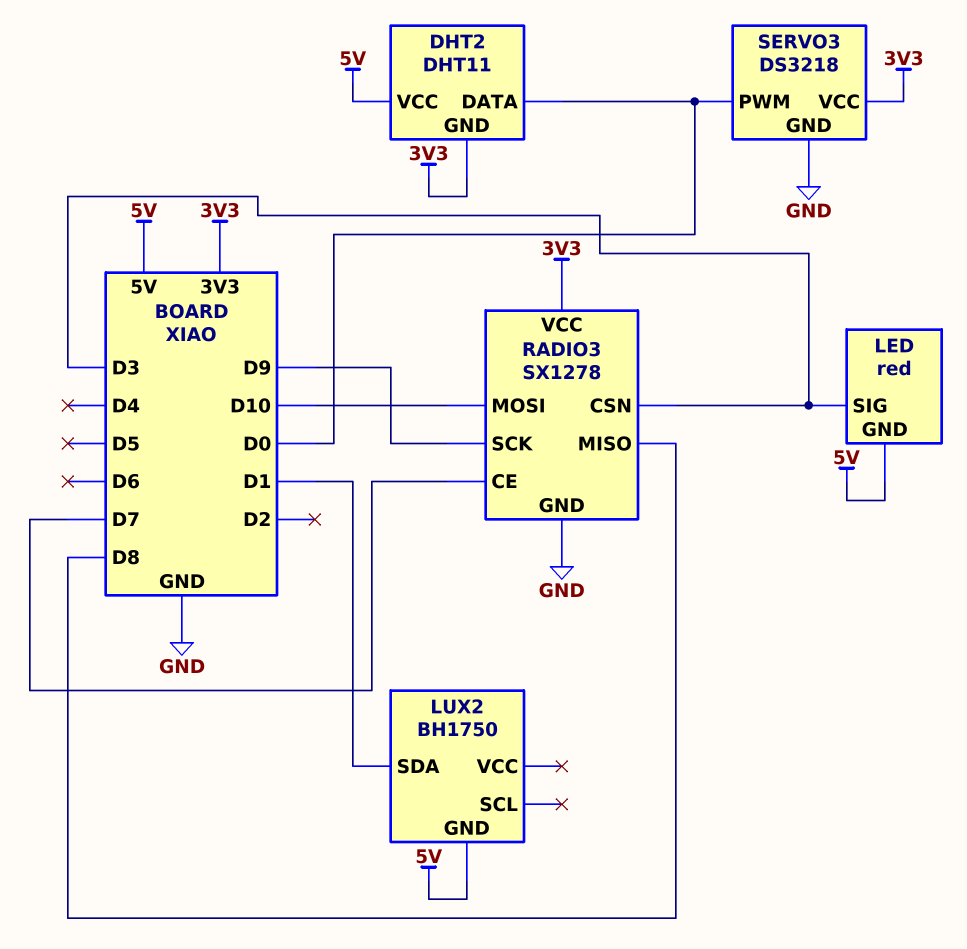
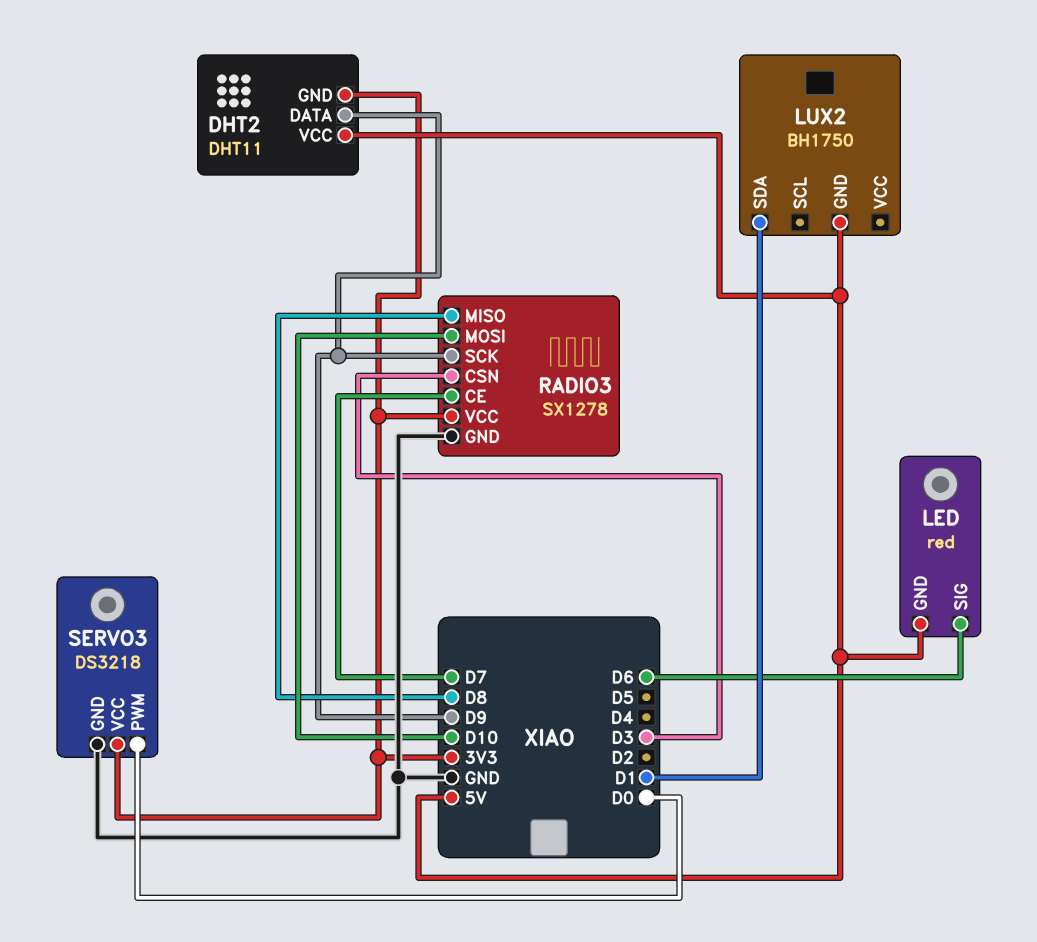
DHT2 pin DATA: D0 -> D9
LED pin SIG: D3 -> D6

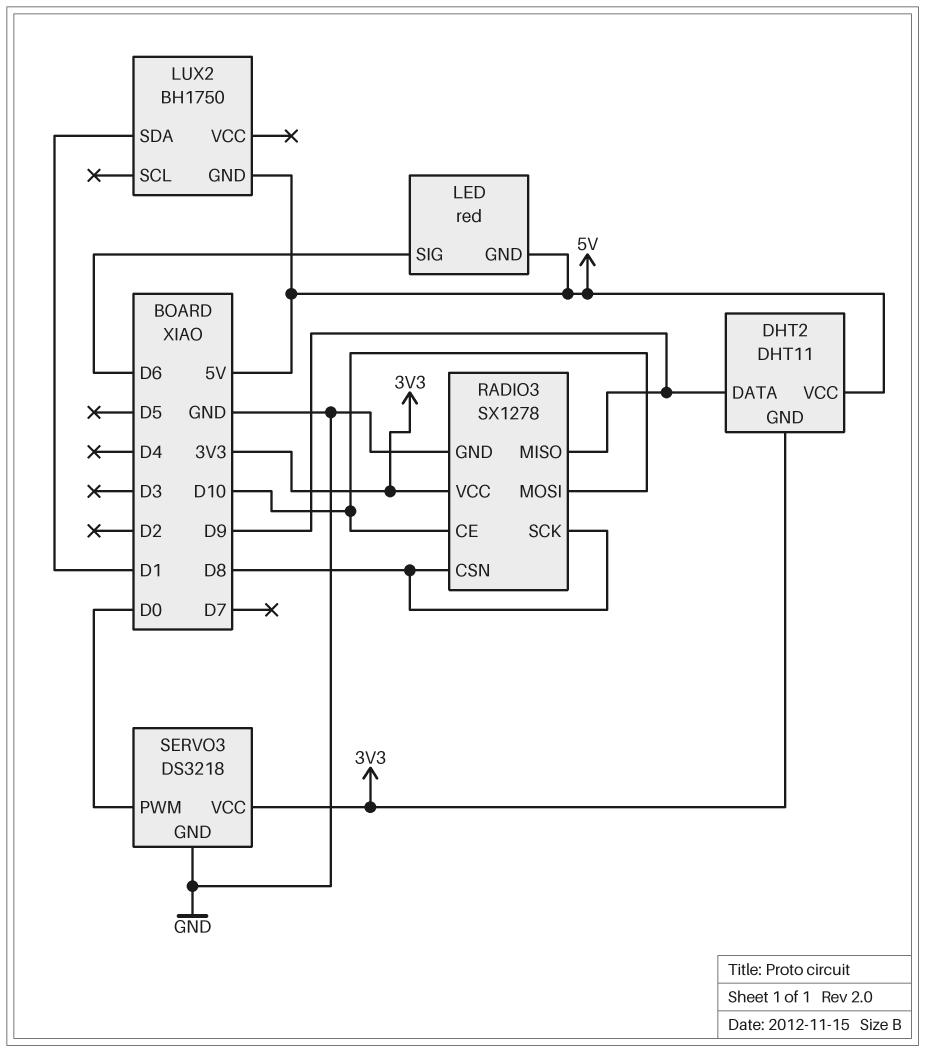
RADIO3 pin CE: D7 -> D10
RADIO3 pin CSN: D3 -> D8
RADIO3 pin MISO: D8 -> D9
RADIO3 pin SCK: D9 -> D8

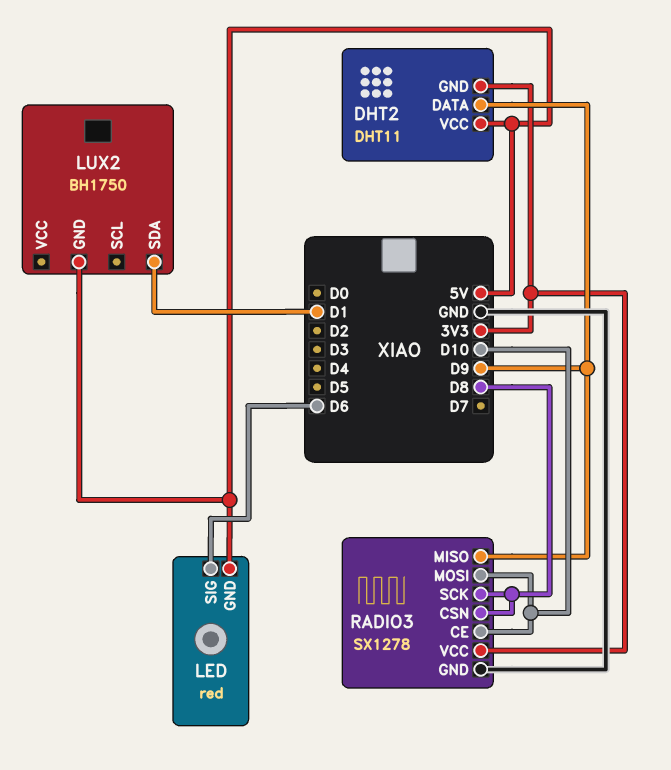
SERVO3: DS3218 -> none
SERVO3 pin GND: GND -> none
SERVO3 pin PWM: D0 -> none
SERVO3 pin VCC: 3V3 -> none

